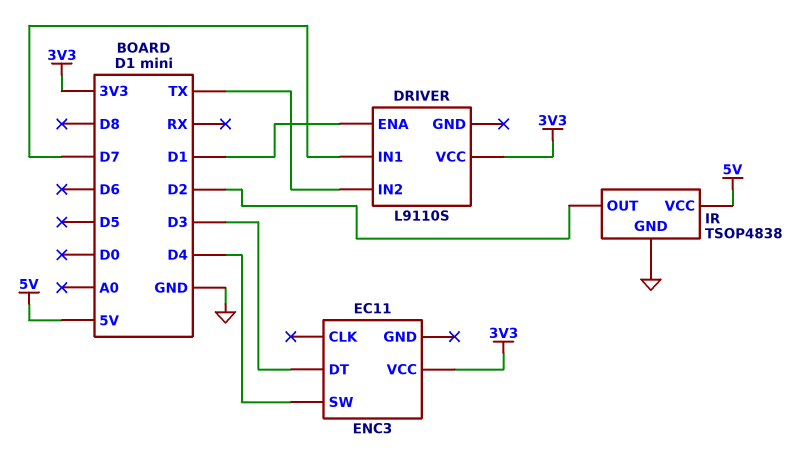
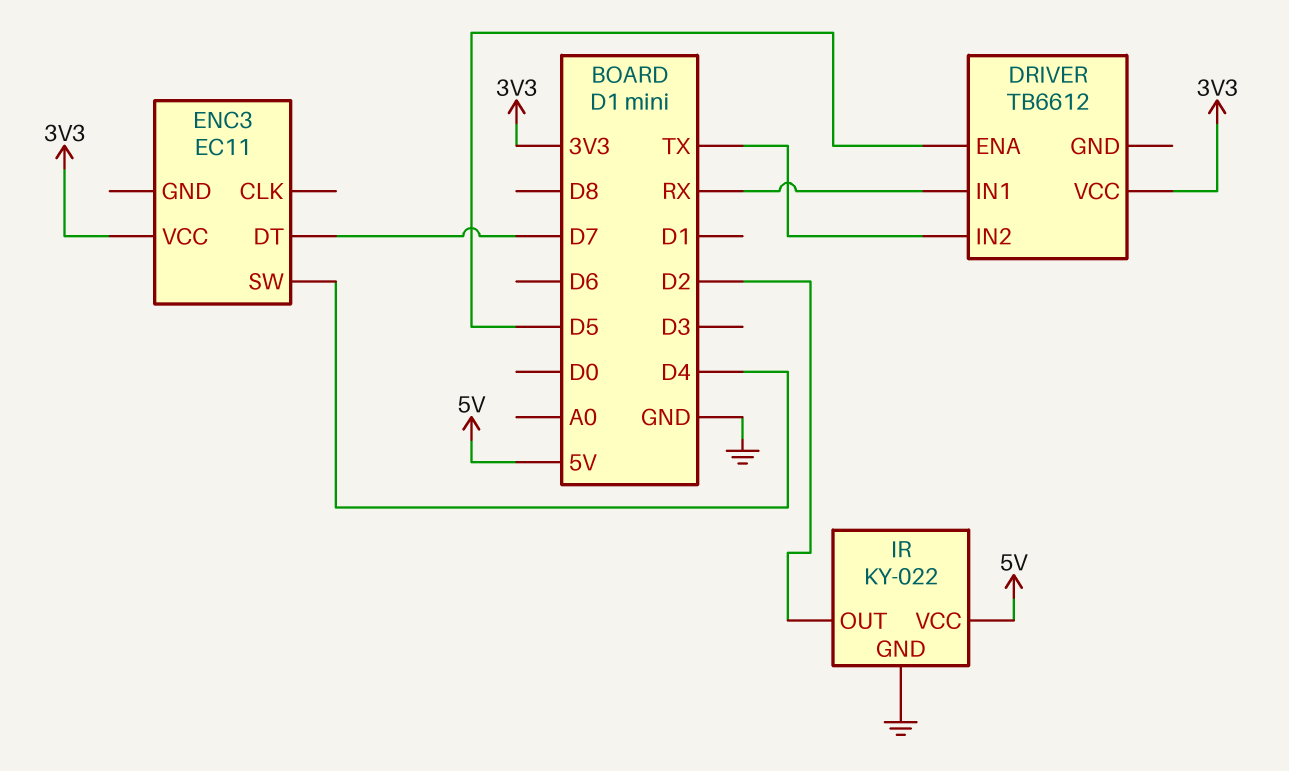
DRIVER: L9110S -> TB6612
DRIVER pin ENA: D1 -> D5
DRIVER pin IN1: D7 -> RX
ENC3 pin DT: D3 -> D7
IR: TSOP4838 -> KY-022

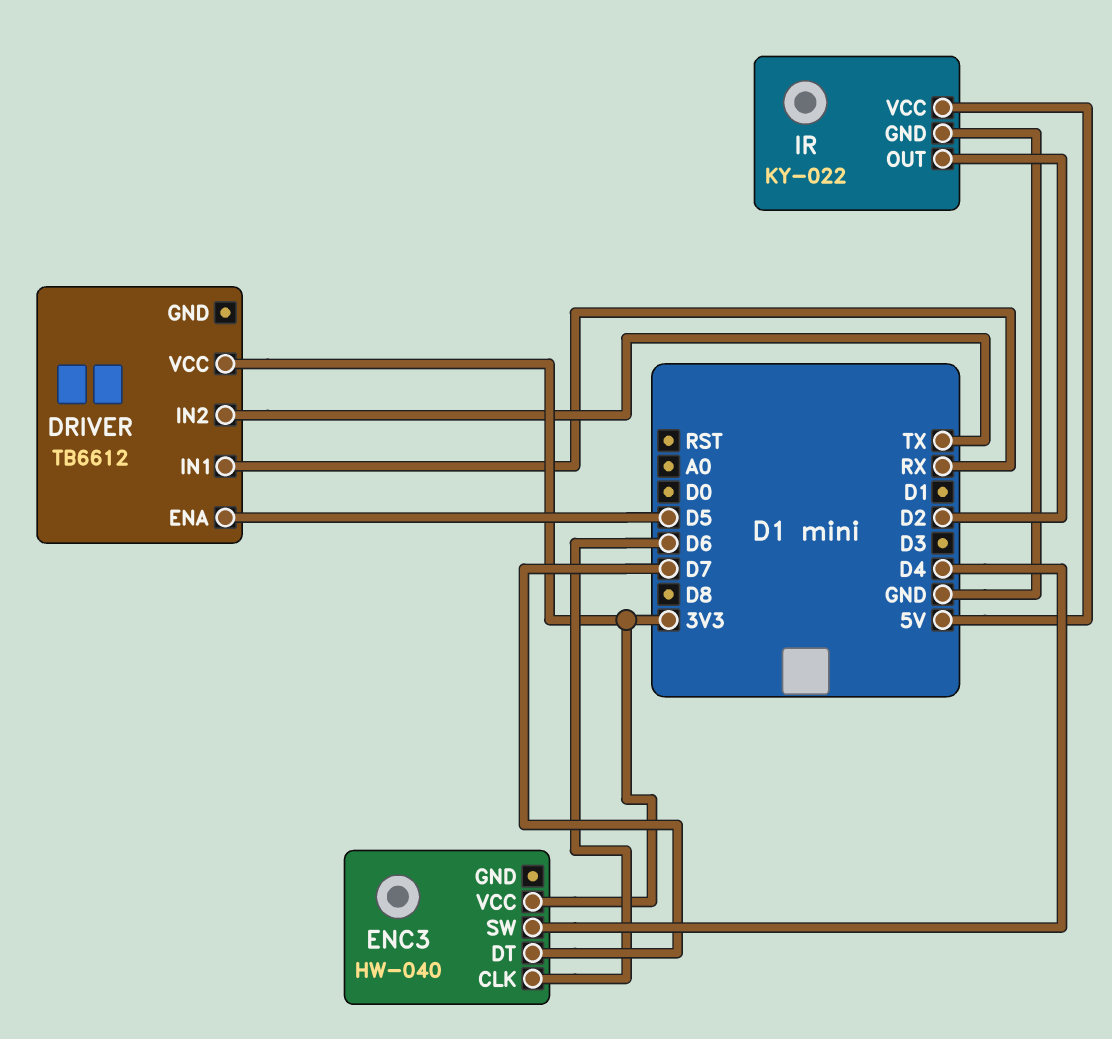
ENC3: EC11 -> HW-040
ENC3 pin CLK: none -> D6

